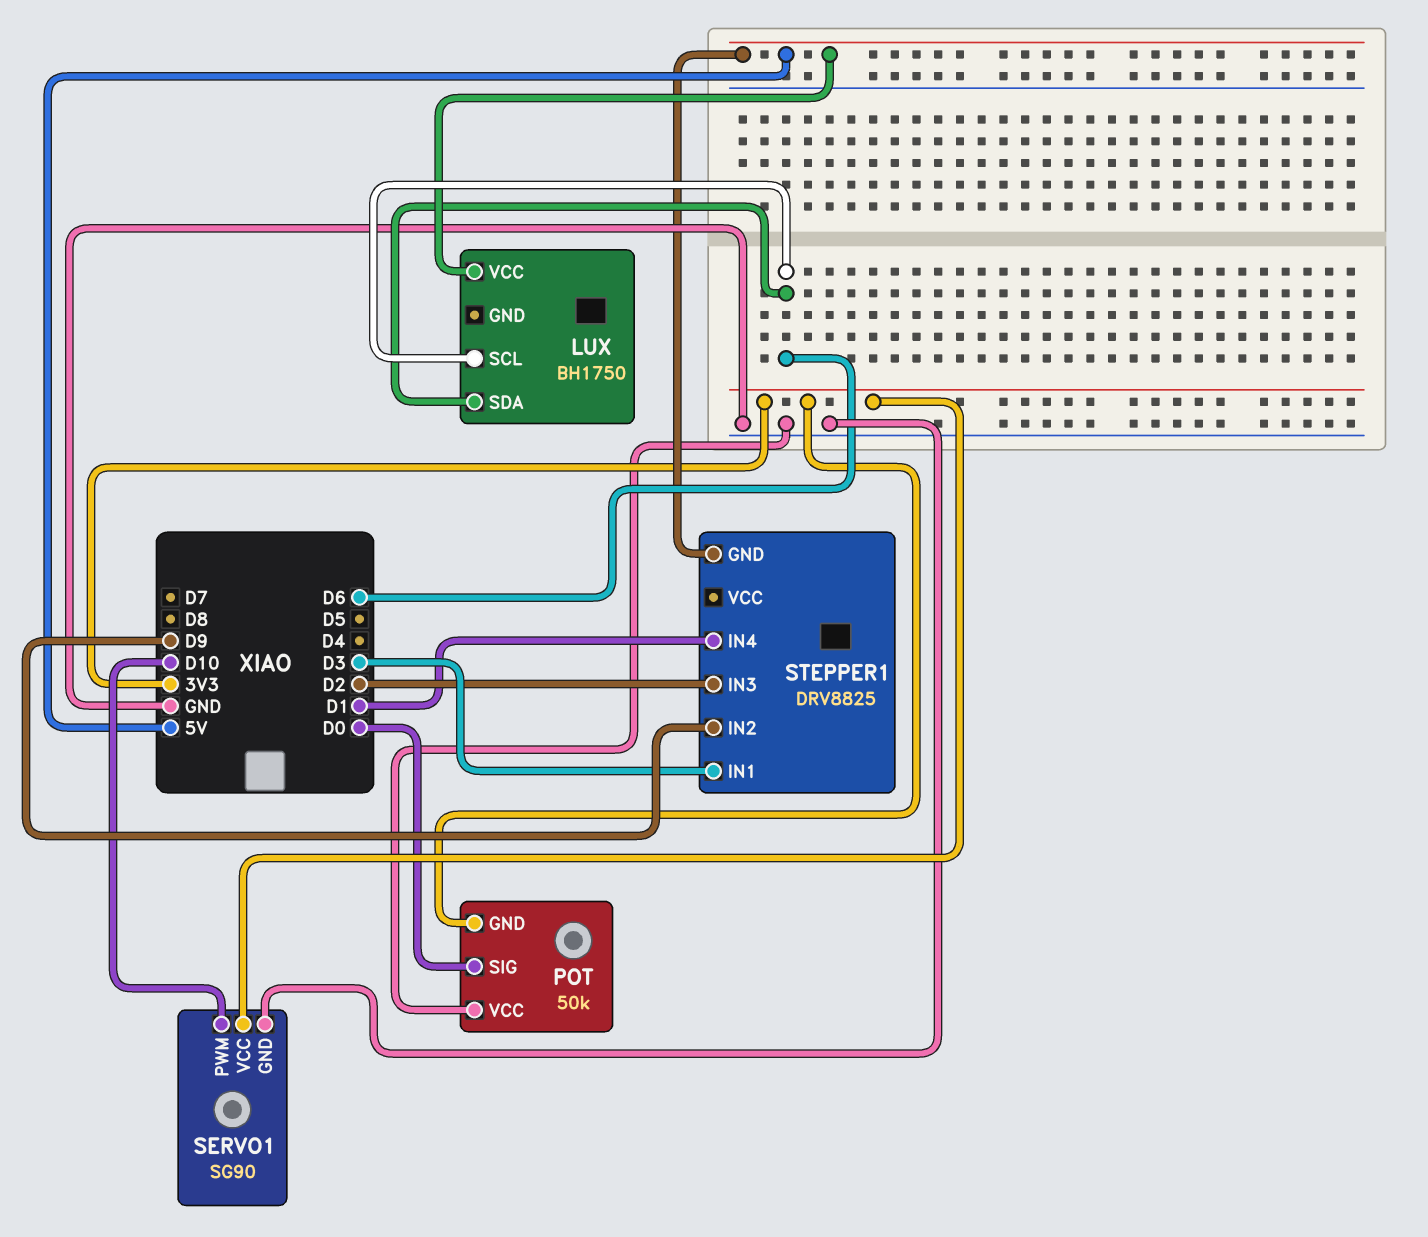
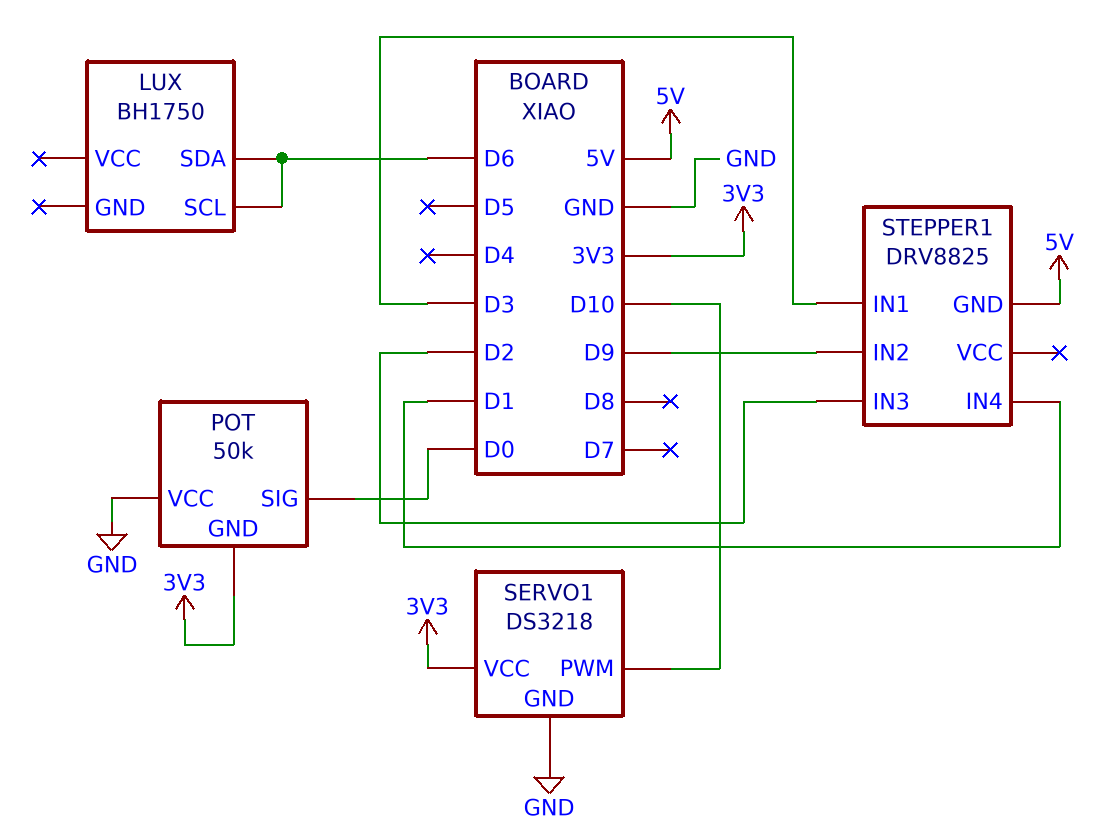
LUX pin VCC: 5V -> none
SERVO1: SG90 -> DS3218

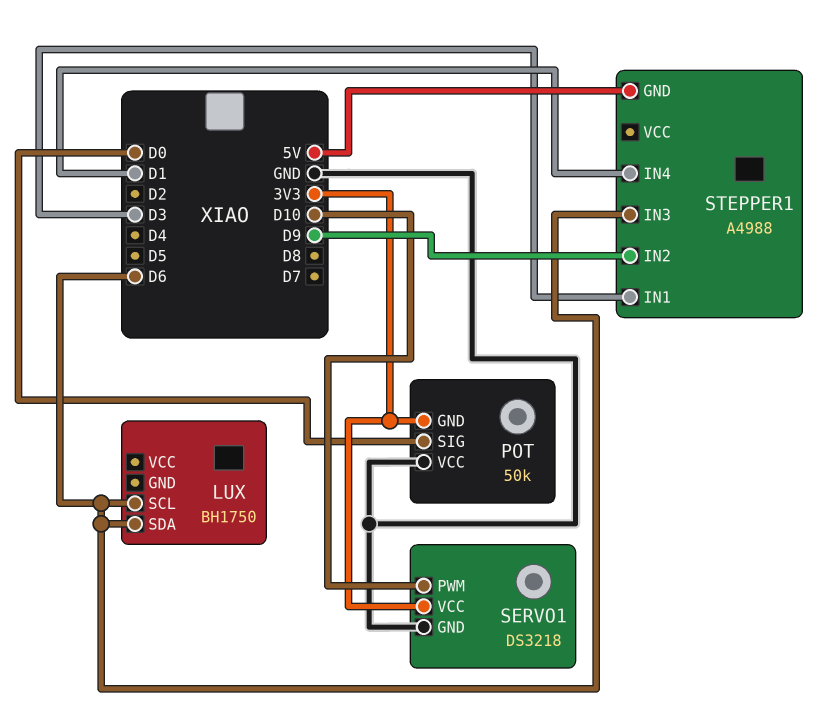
STEPPER1: DRV8825 -> A4988
STEPPER1 pin IN3: D2 -> D6

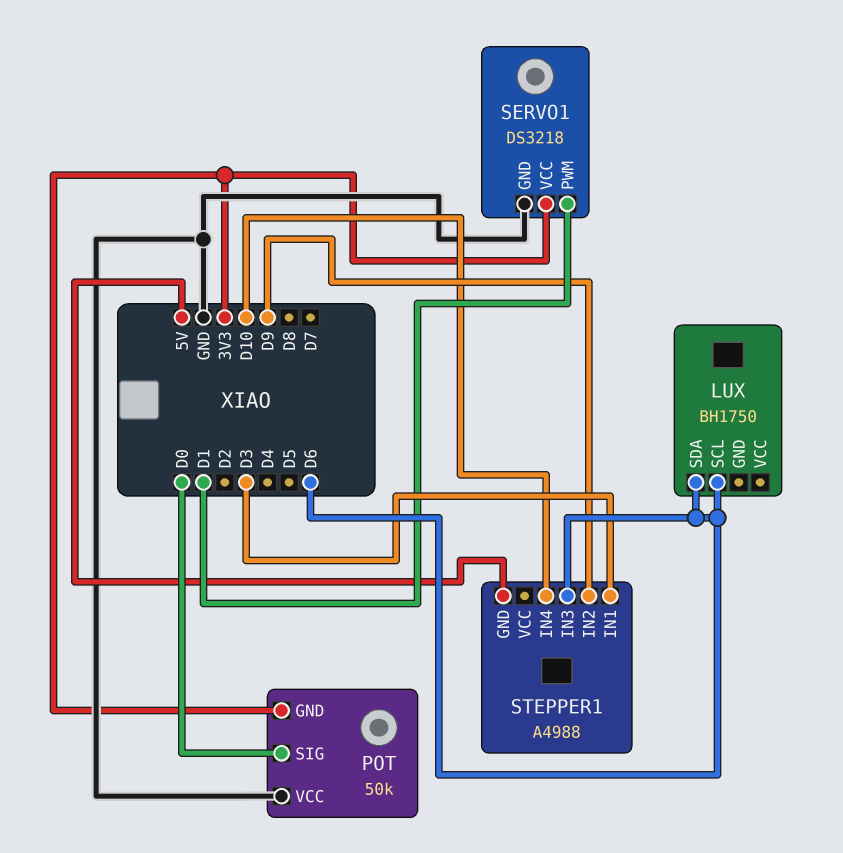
SERVO1 pin PWM: D10 -> D1
STEPPER1 pin IN4: D1 -> D10

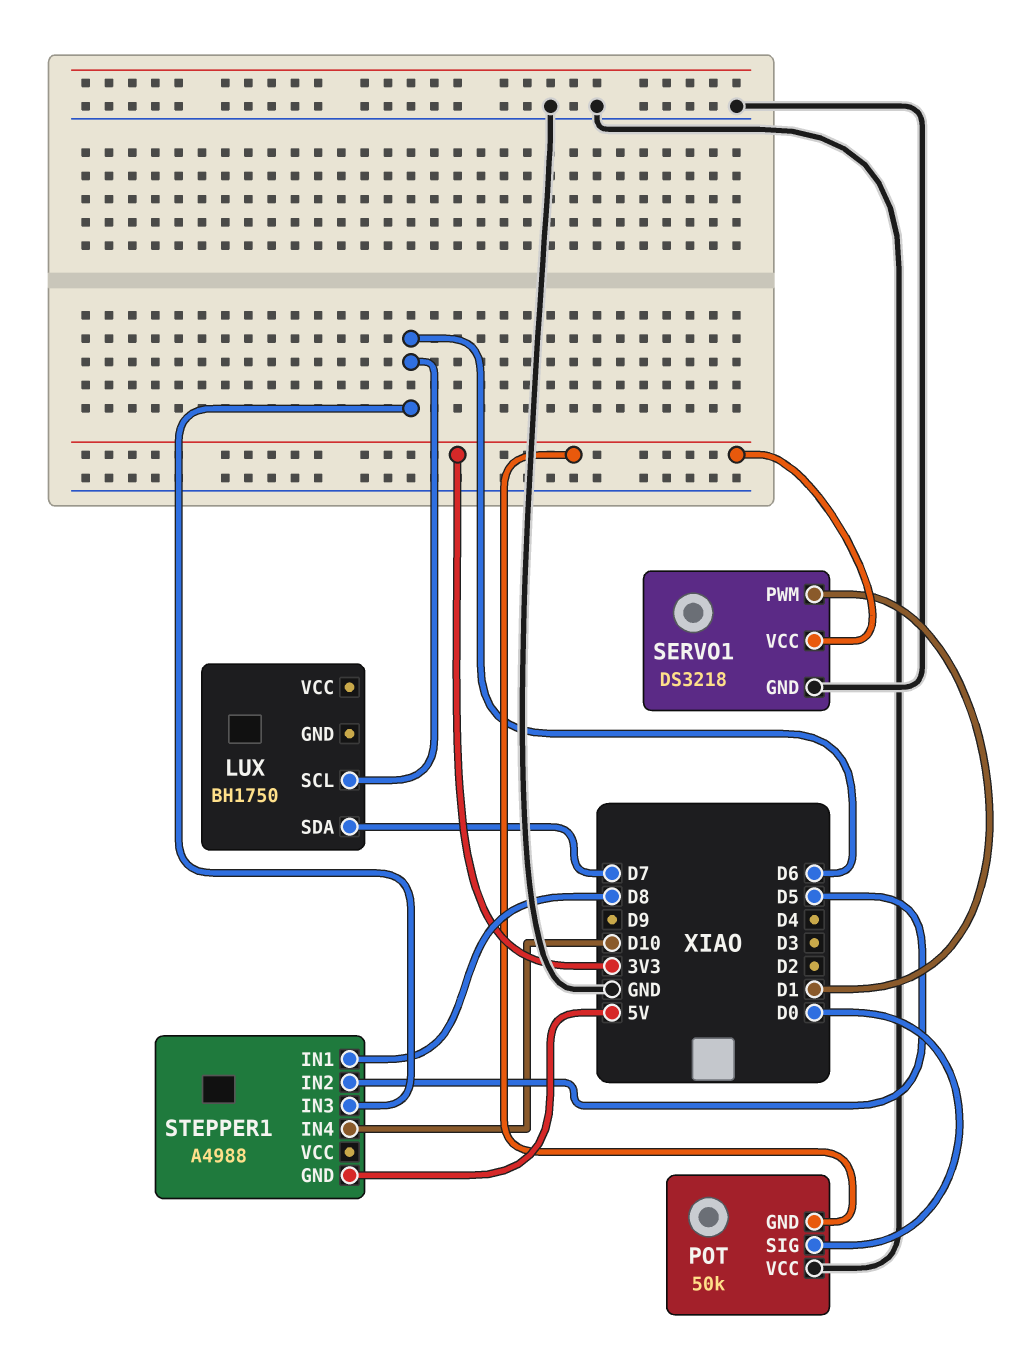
LUX pin SDA: D6 -> D7
STEPPER1 pin IN1: D3 -> D8
STEPPER1 pin IN2: D9 -> D5

